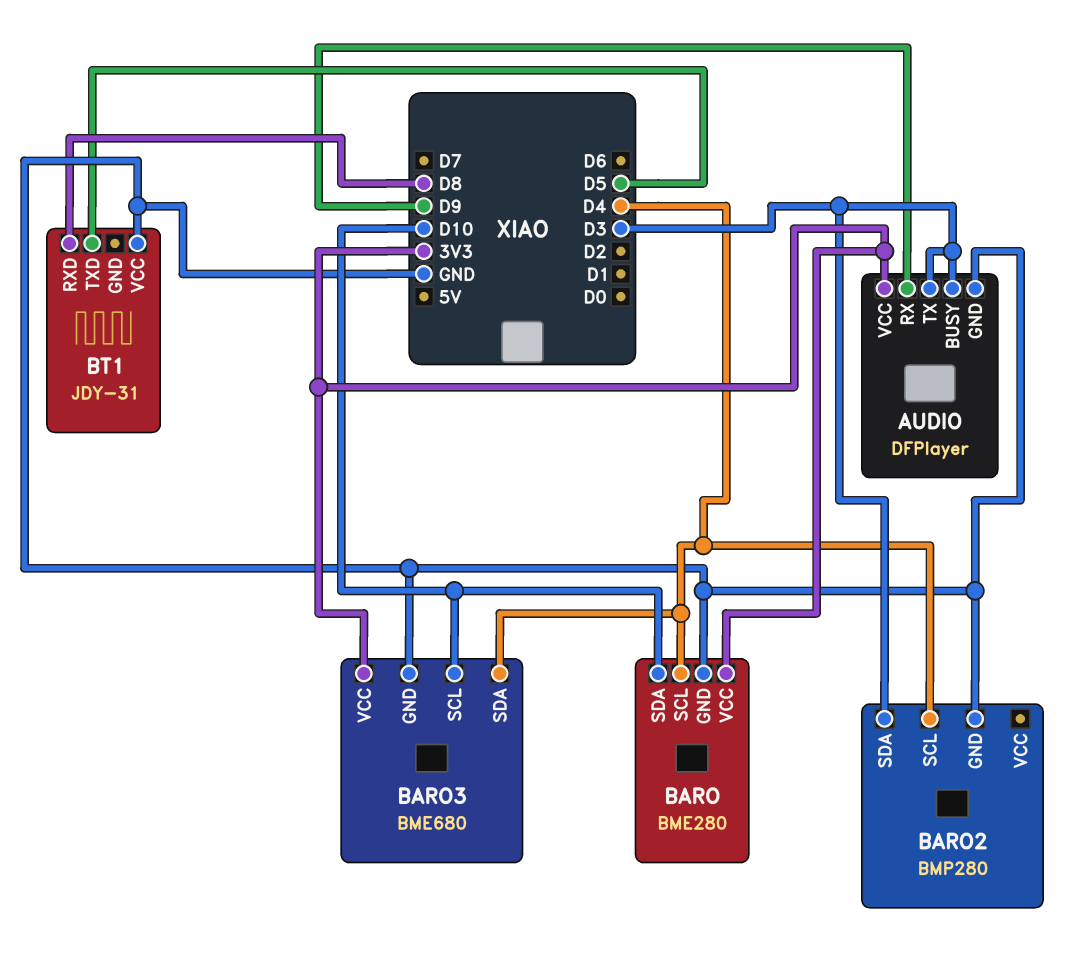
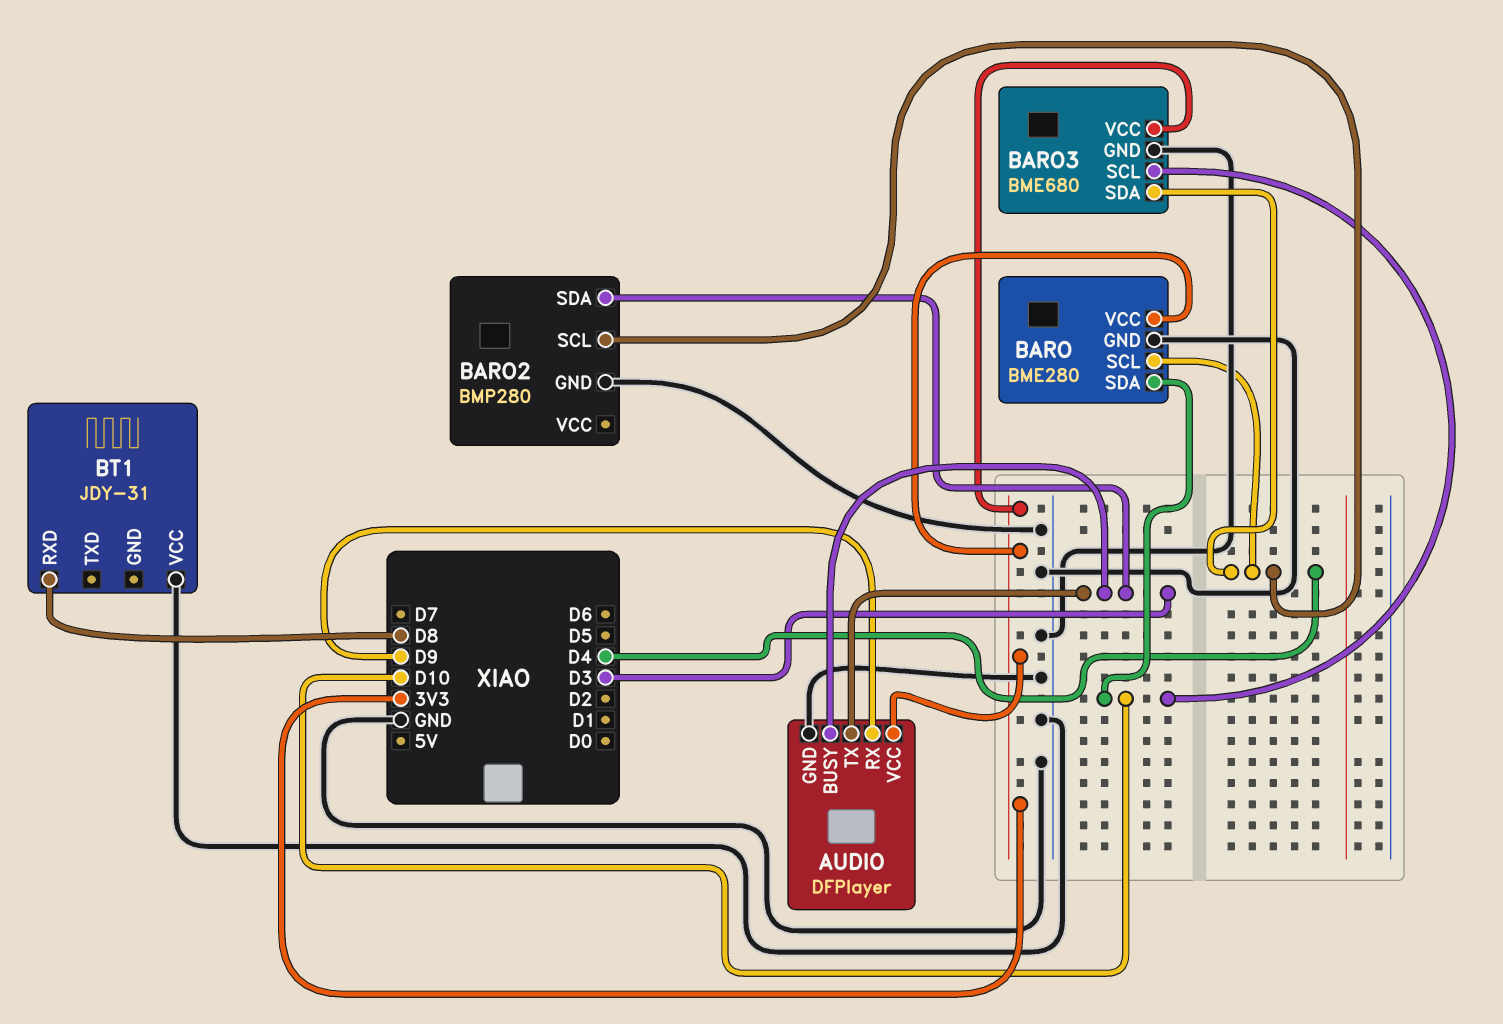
BT1 pin TXD: D5 -> none

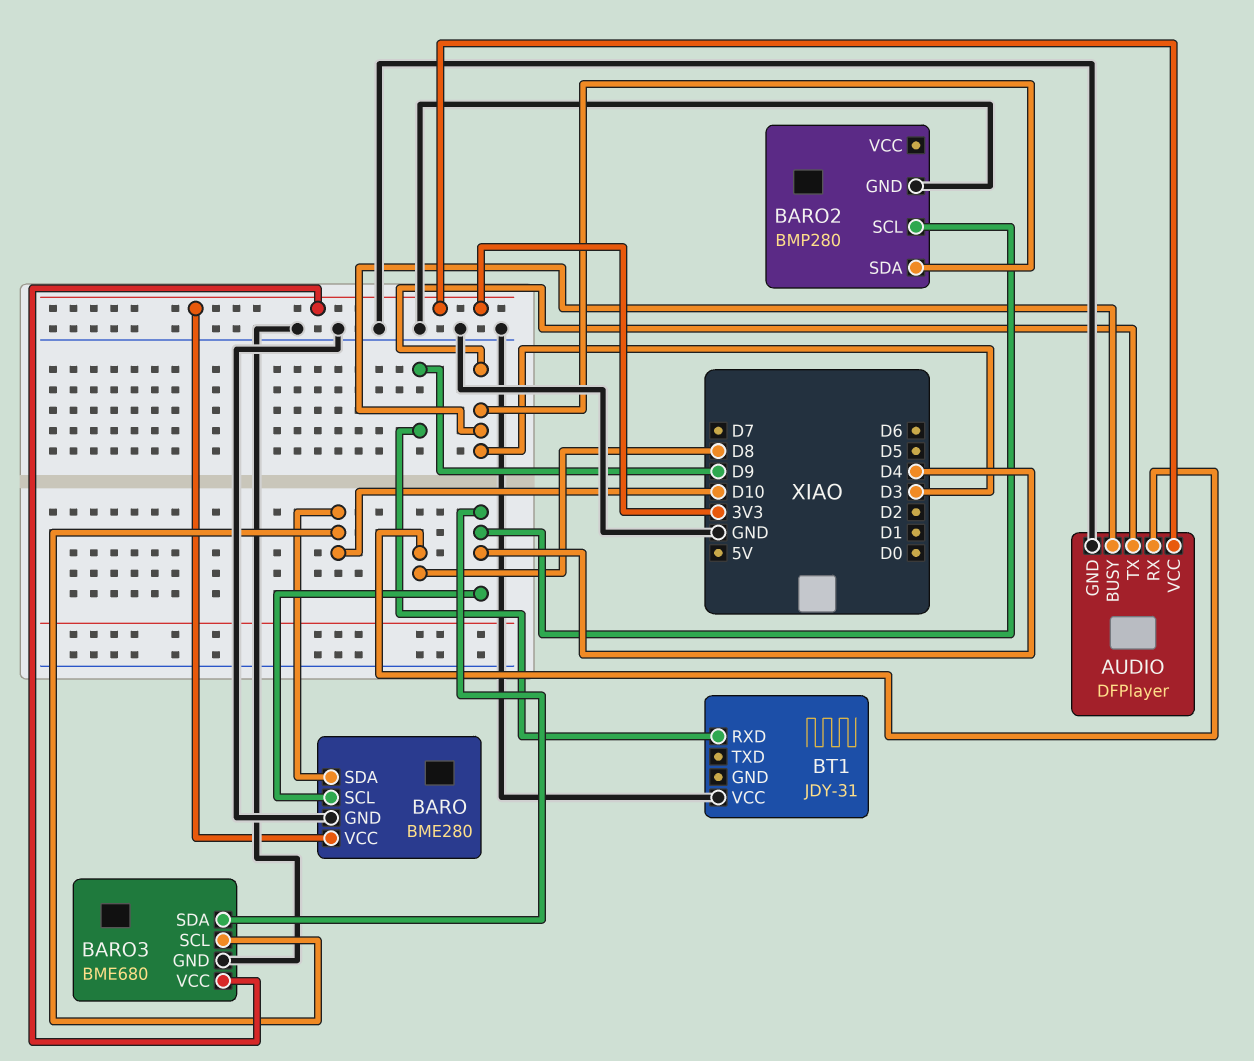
AUDIO pin RX: D9 -> D8
BT1 pin RXD: D8 -> D9

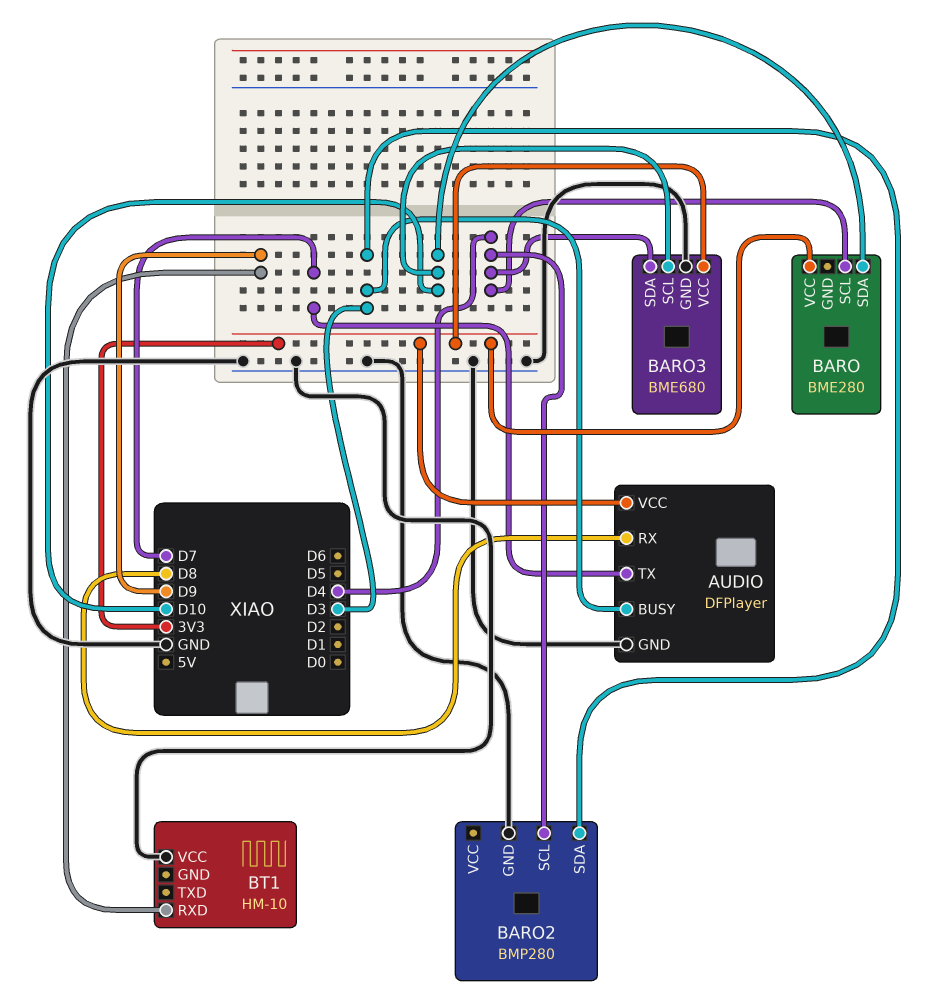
AUDIO pin TX: D3 -> D7
BARO pin GND: GND -> none
BT1: JDY-31 -> HM-10

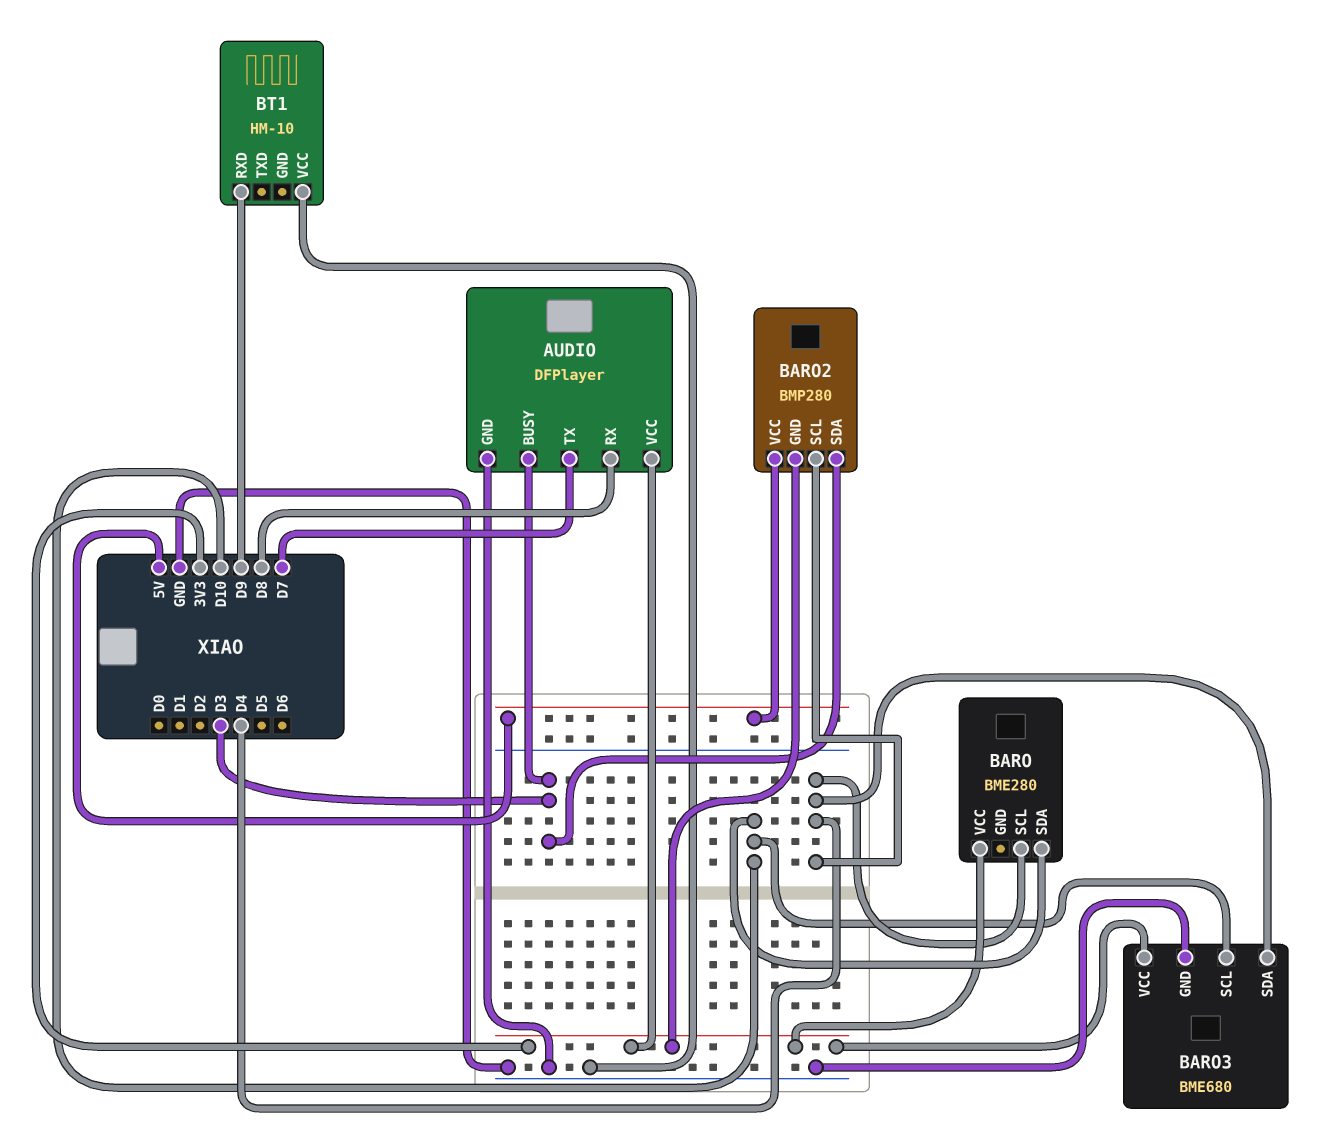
BARO2 pin GND: GND -> 3V3
BARO2 pin VCC: none -> 5V

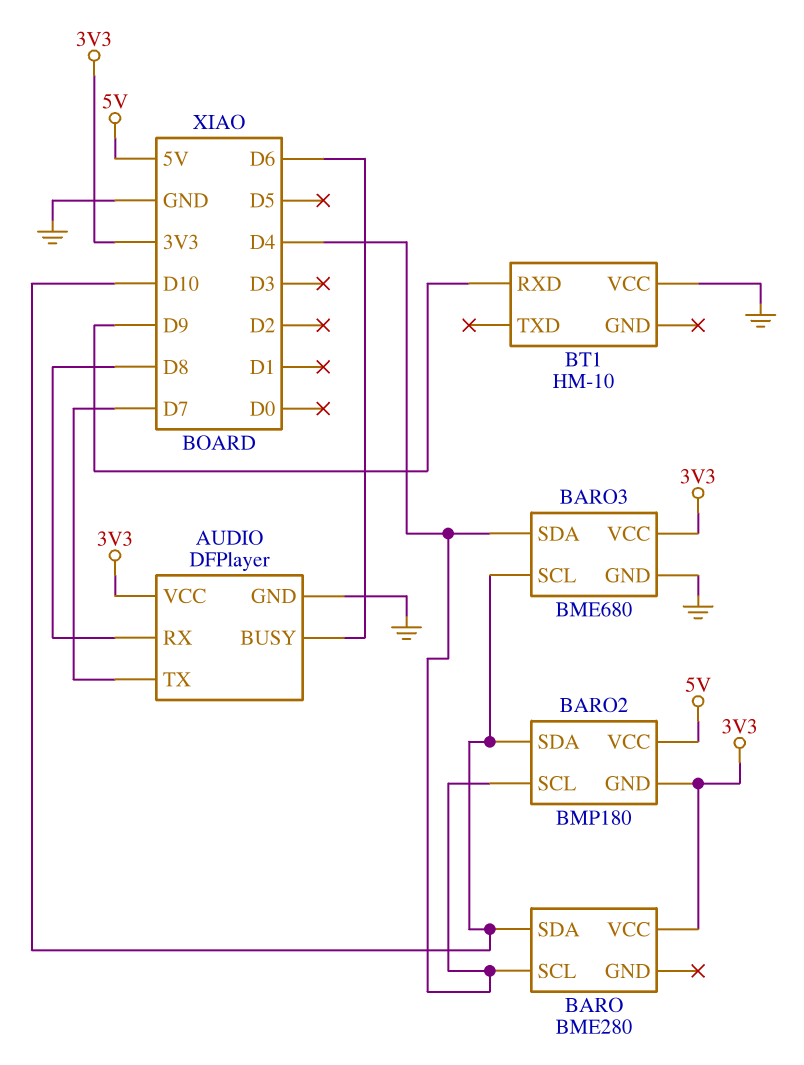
AUDIO pin BUSY: D3 -> D6
BARO2: BMP280 -> BMP180
BARO2 pin SDA: D3 -> D10

